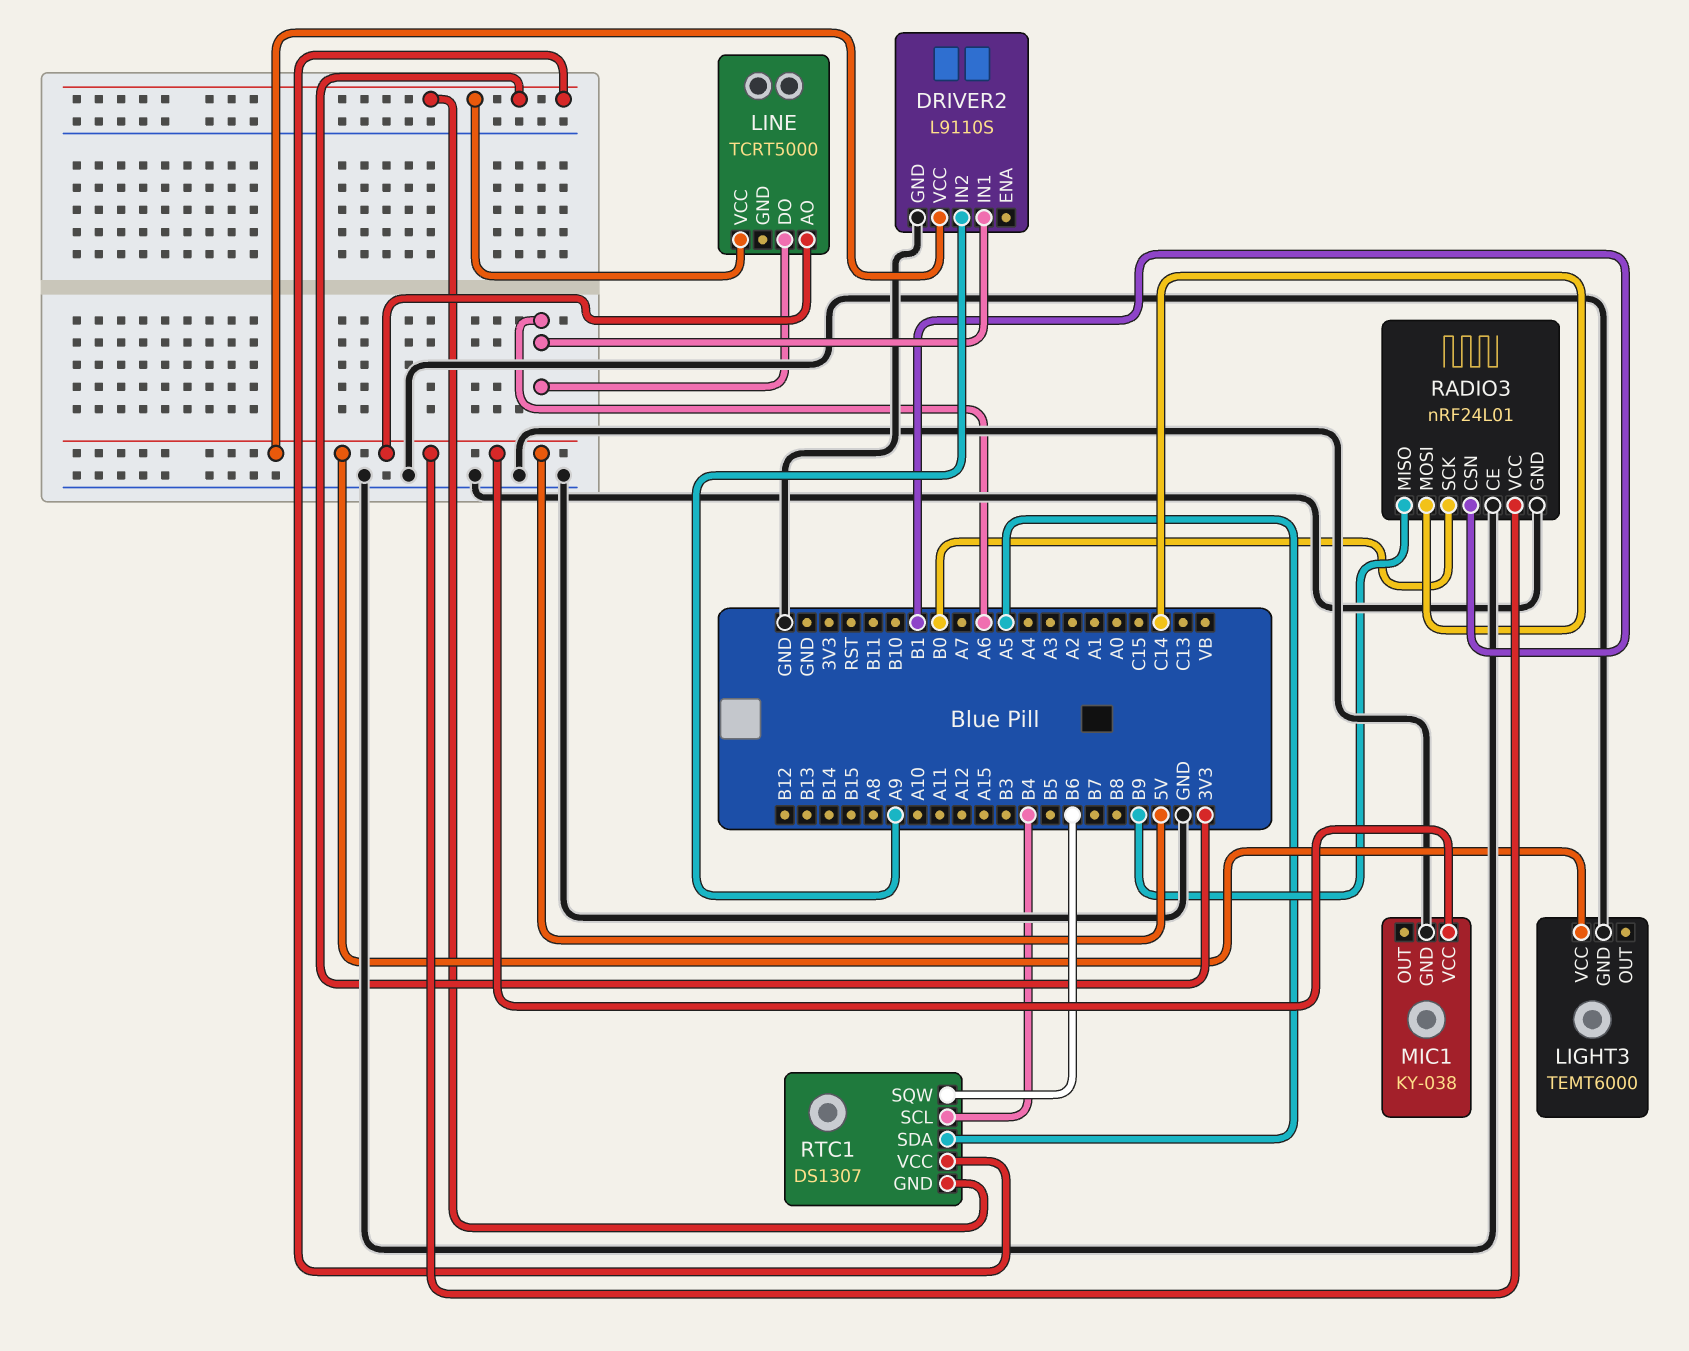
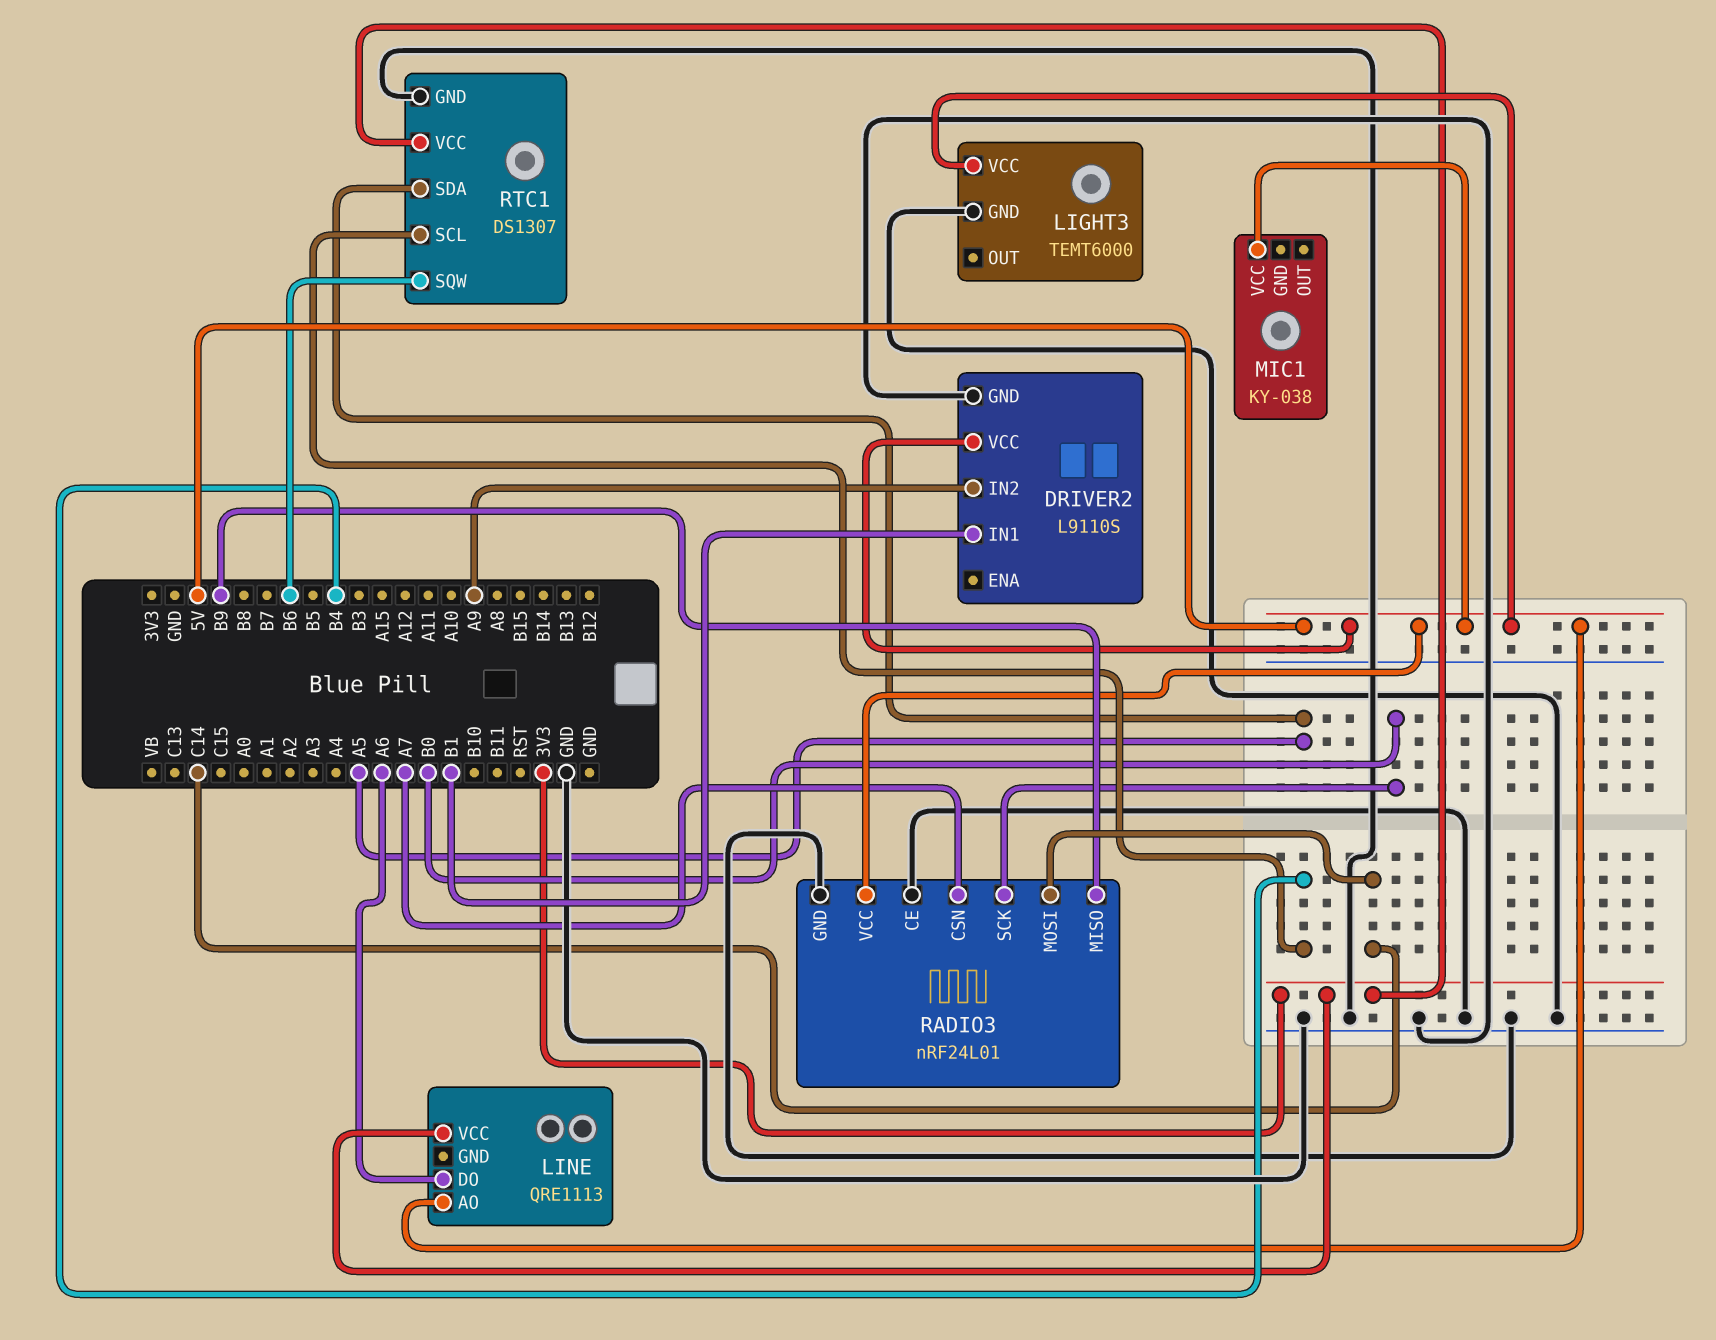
DRIVER2 pin IN1: A6 -> B1
LINE: TCRT5000 -> QRE1113
MIC1 pin GND: GND -> none
RADIO3 pin CSN: B1 -> A7
RTC1 pin GND: 3V3 -> GND

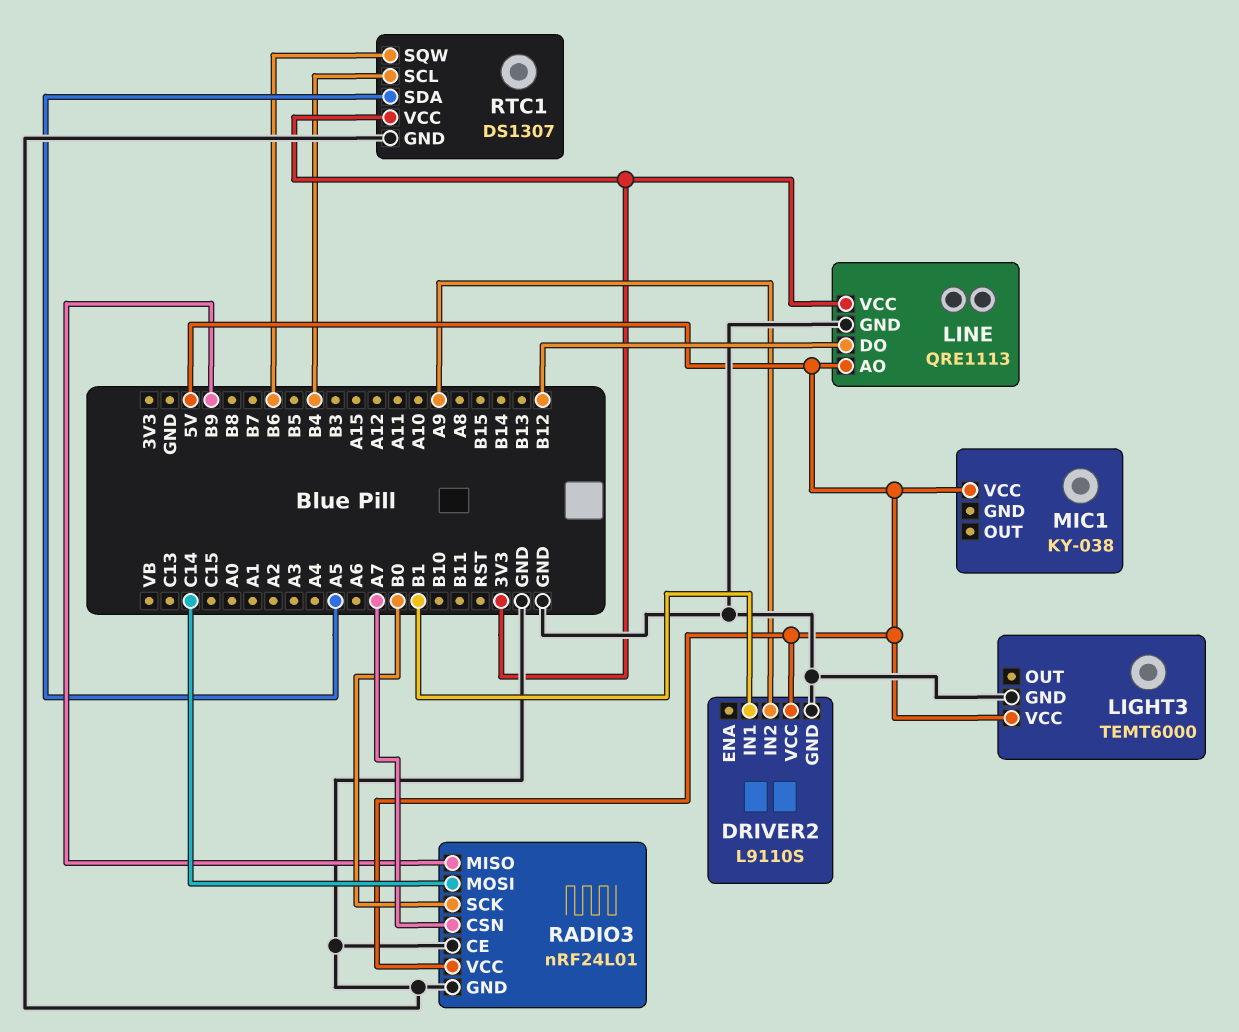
LINE pin DO: A6 -> B12
LINE pin GND: none -> GND

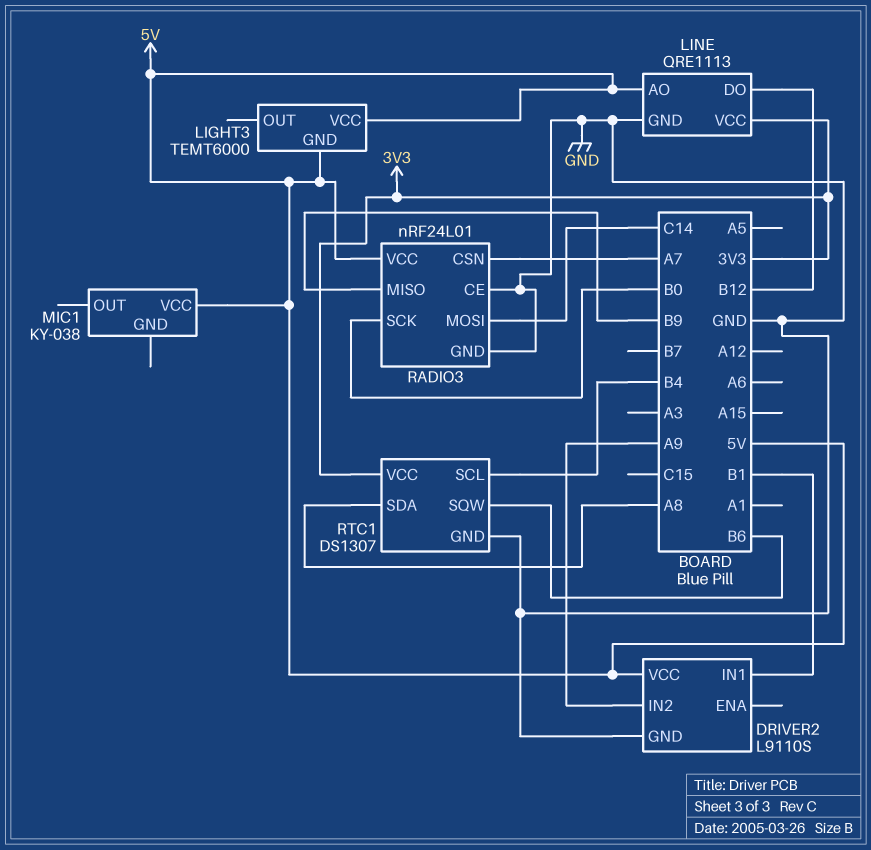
LIGHT3 pin GND: GND -> 5V
RTC1 pin SDA: A5 -> A8

